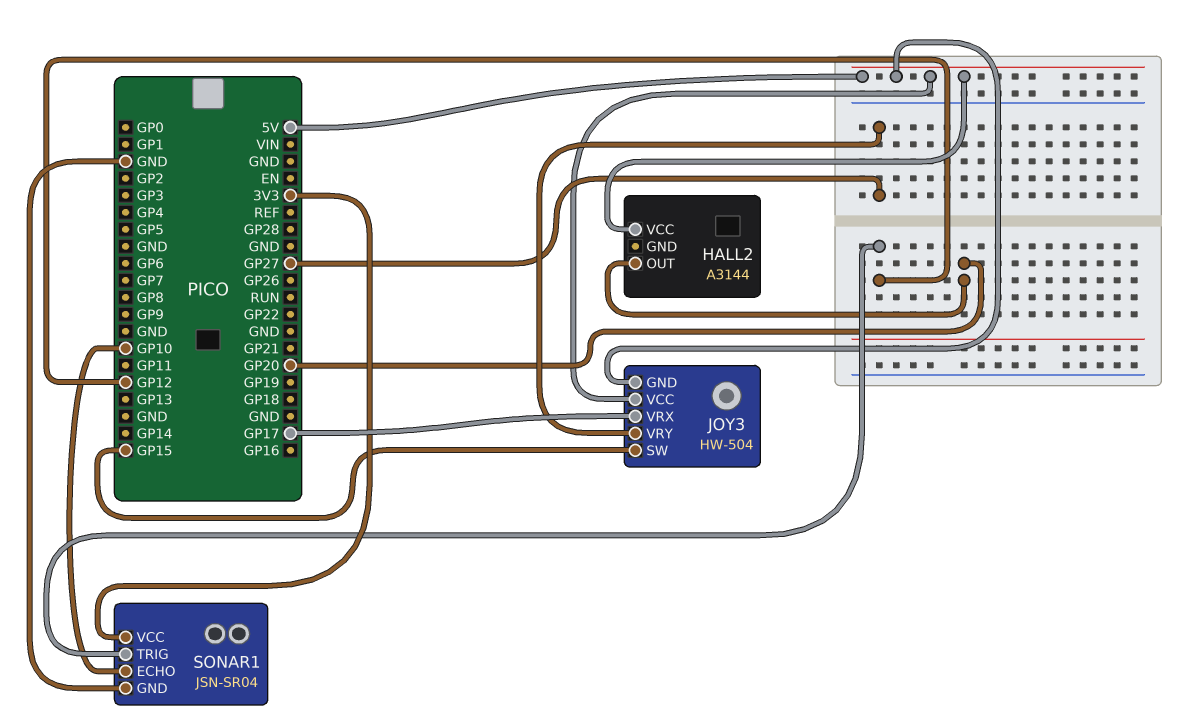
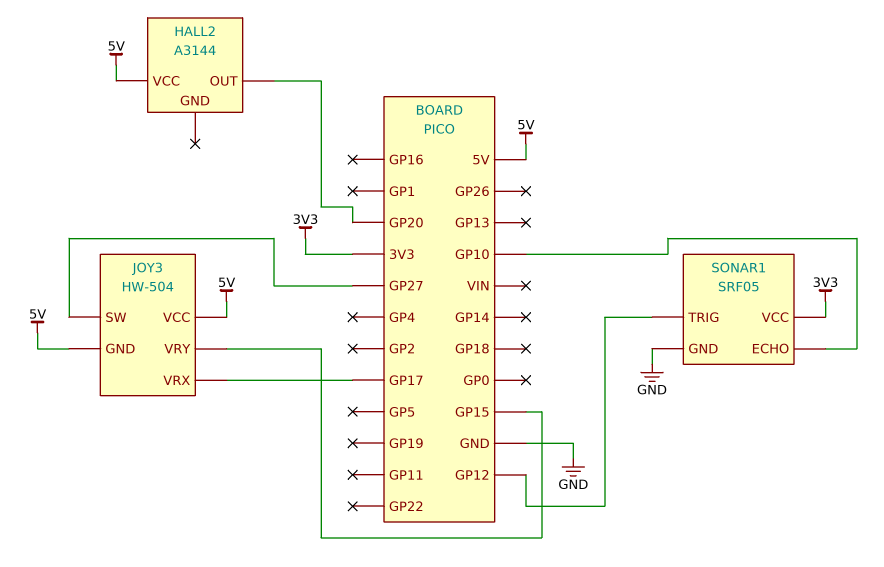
JOY3 pin SW: GP15 -> GP27
JOY3 pin VRY: GP27 -> GP15
SONAR1: JSN-SR04 -> SRF05

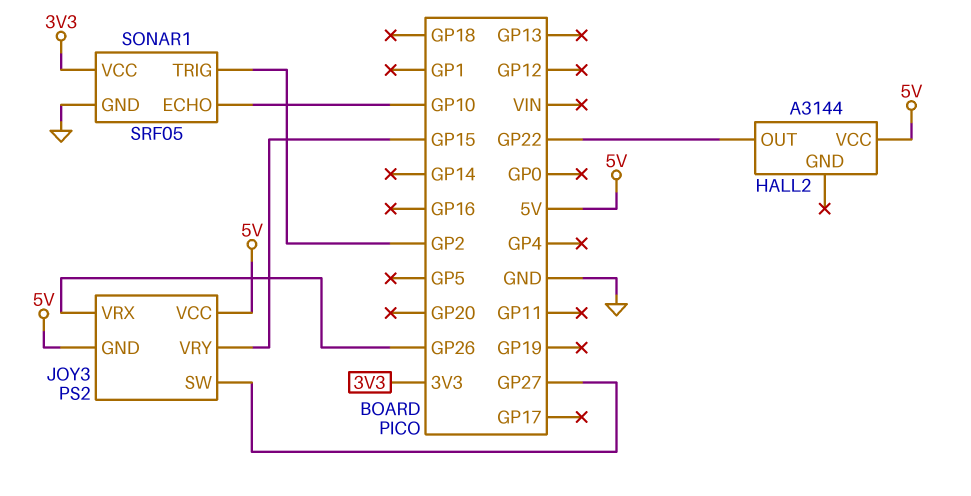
HALL2 pin OUT: GP20 -> GP22
JOY3: HW-504 -> PS2
JOY3 pin VRX: GP17 -> GP26
SONAR1 pin TRIG: GP12 -> GP2

